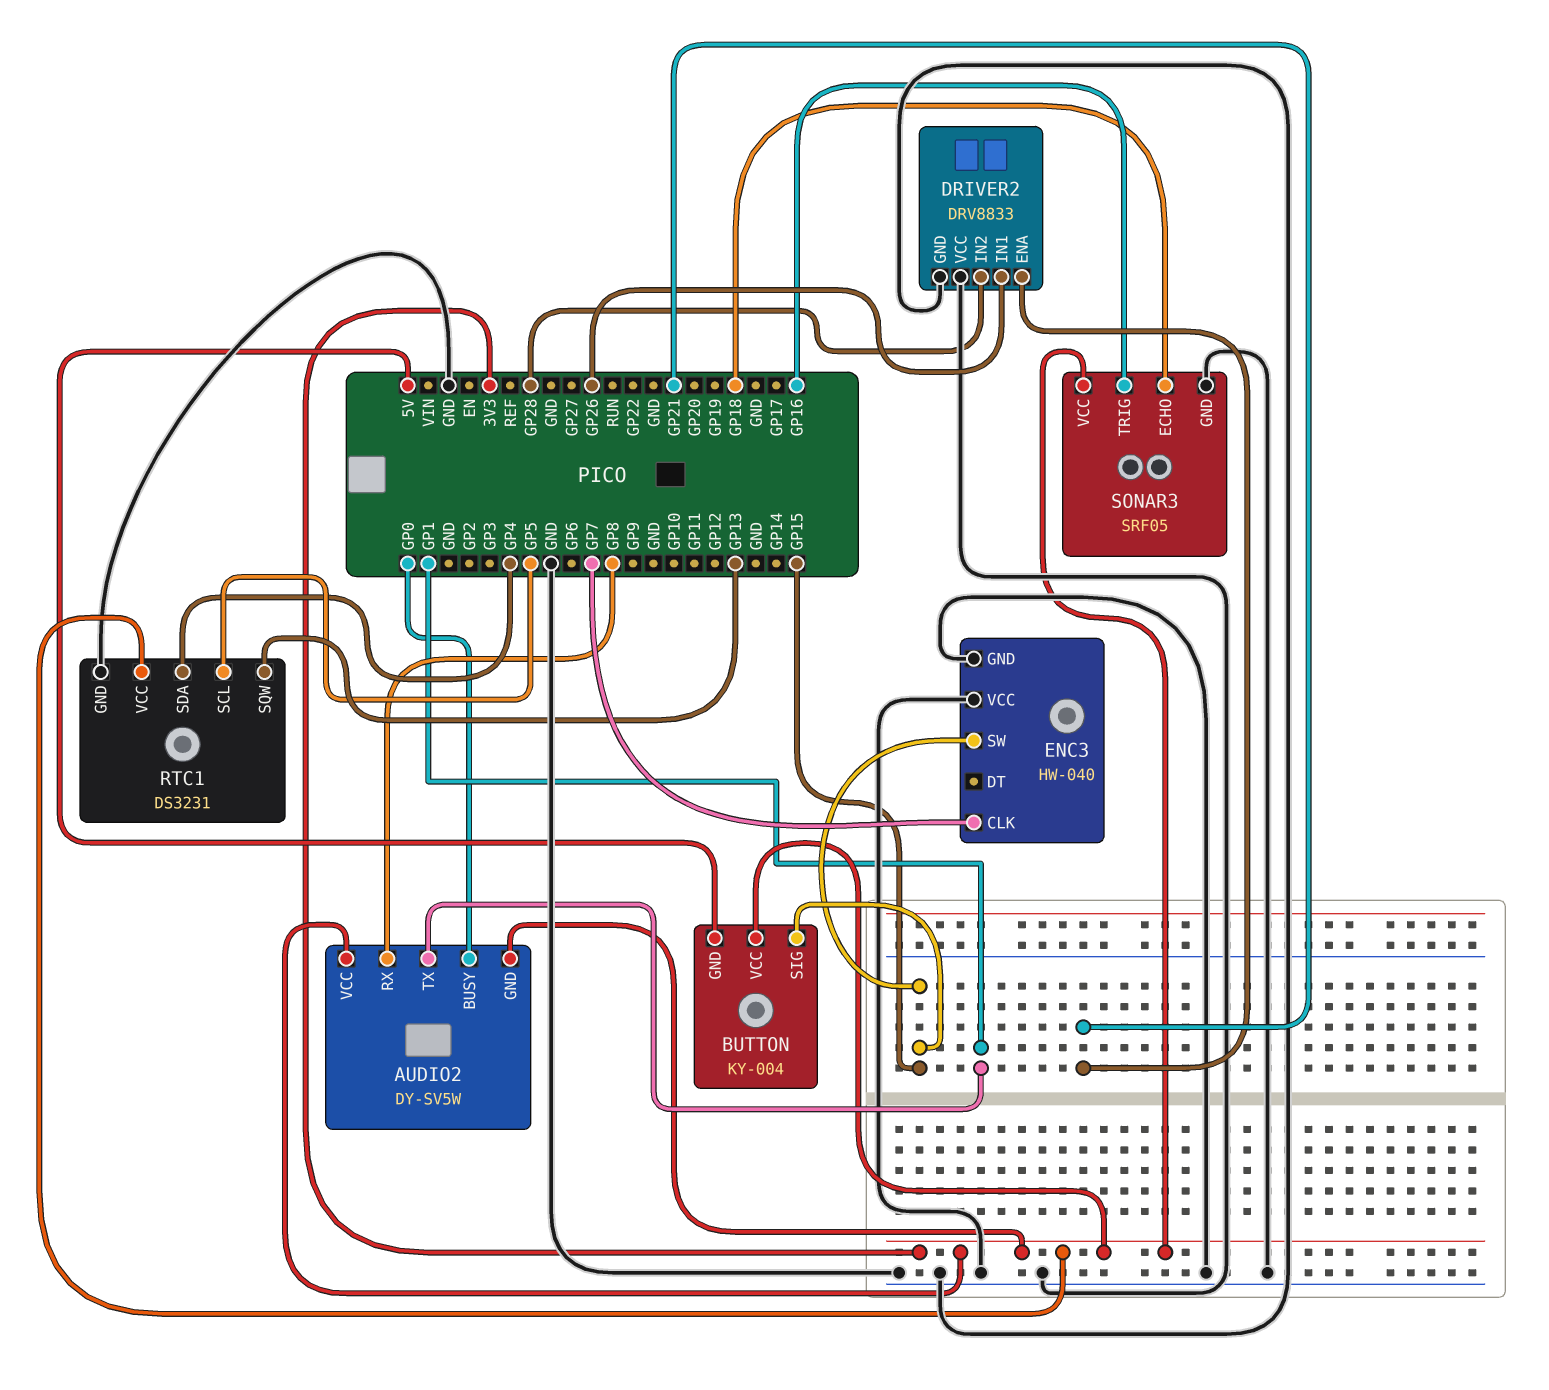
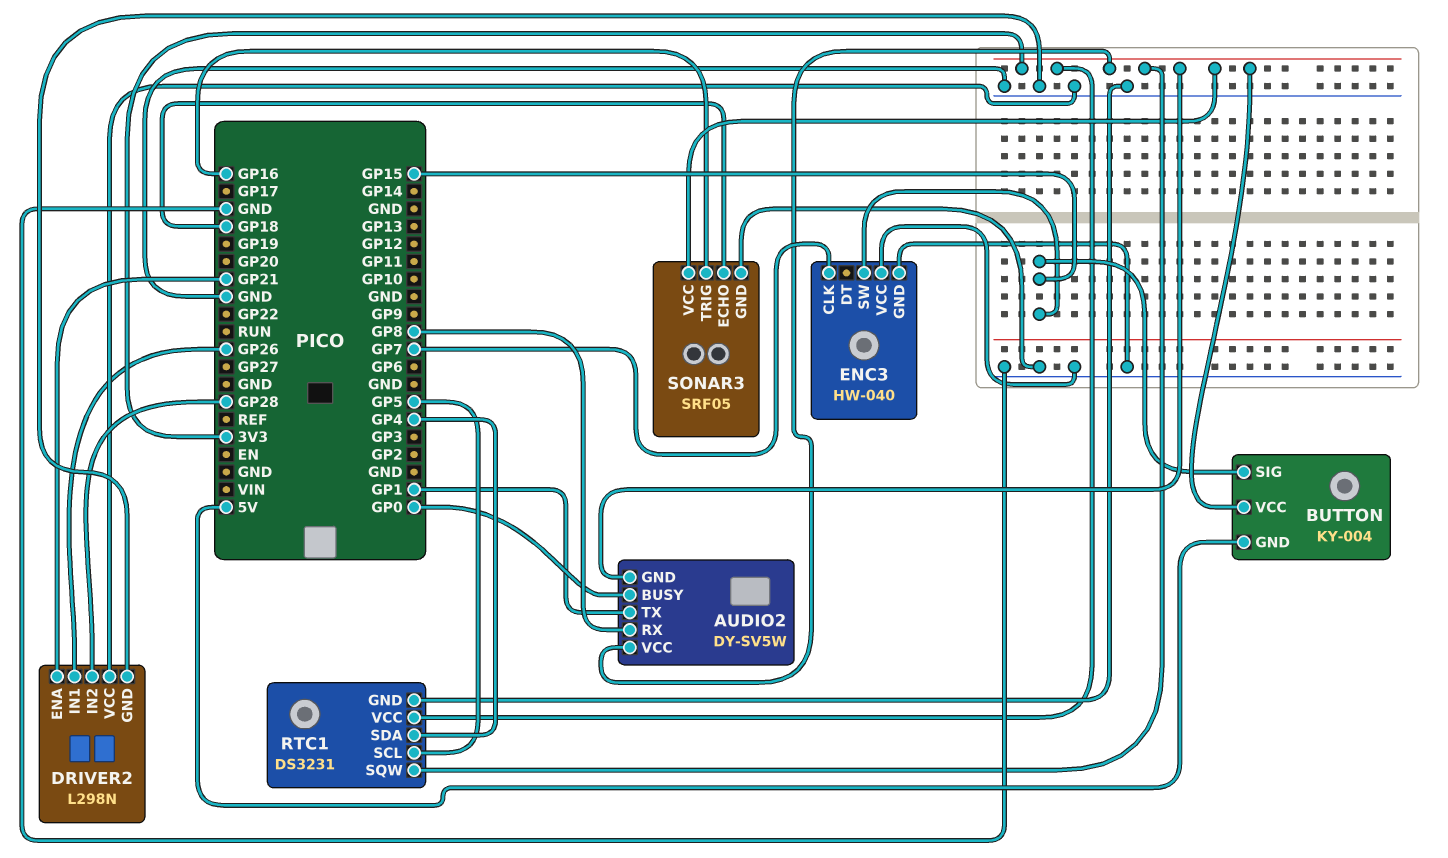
DRIVER2: DRV8833 -> L298N
RTC1 pin SQW: GP13 -> 3V3

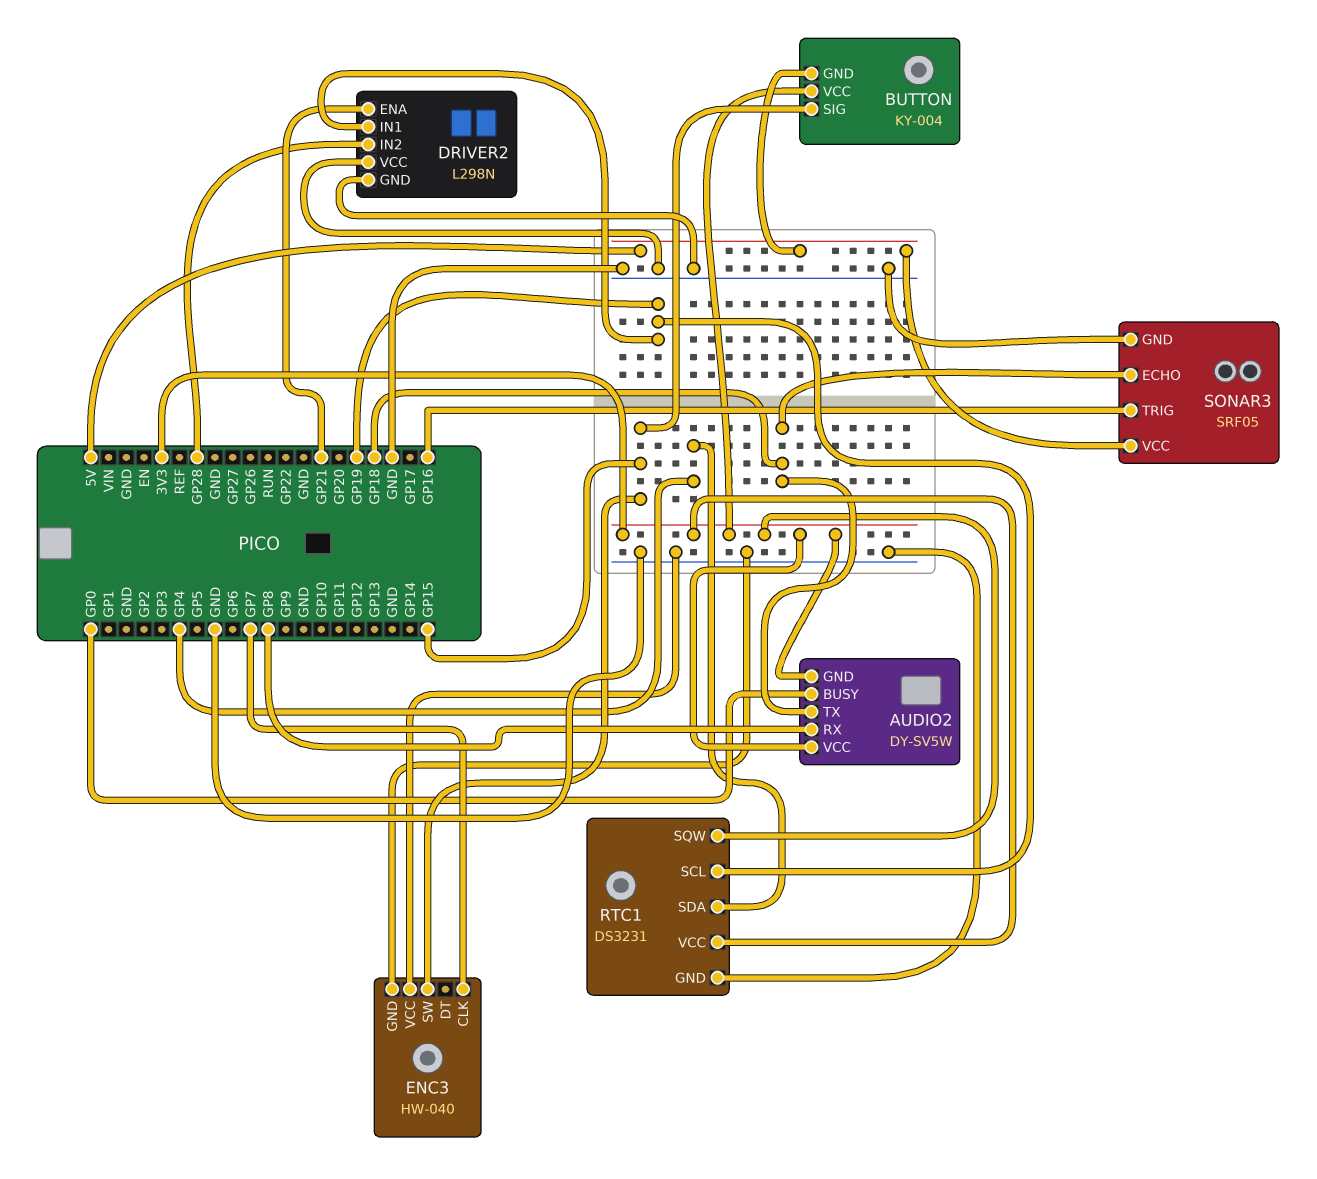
AUDIO2 pin TX: GP1 -> GP18
DRIVER2 pin IN1: GP26 -> GP19
RTC1 pin SCL: GP5 -> GP19
SONAR3 pin VCC: 3V3 -> 5V

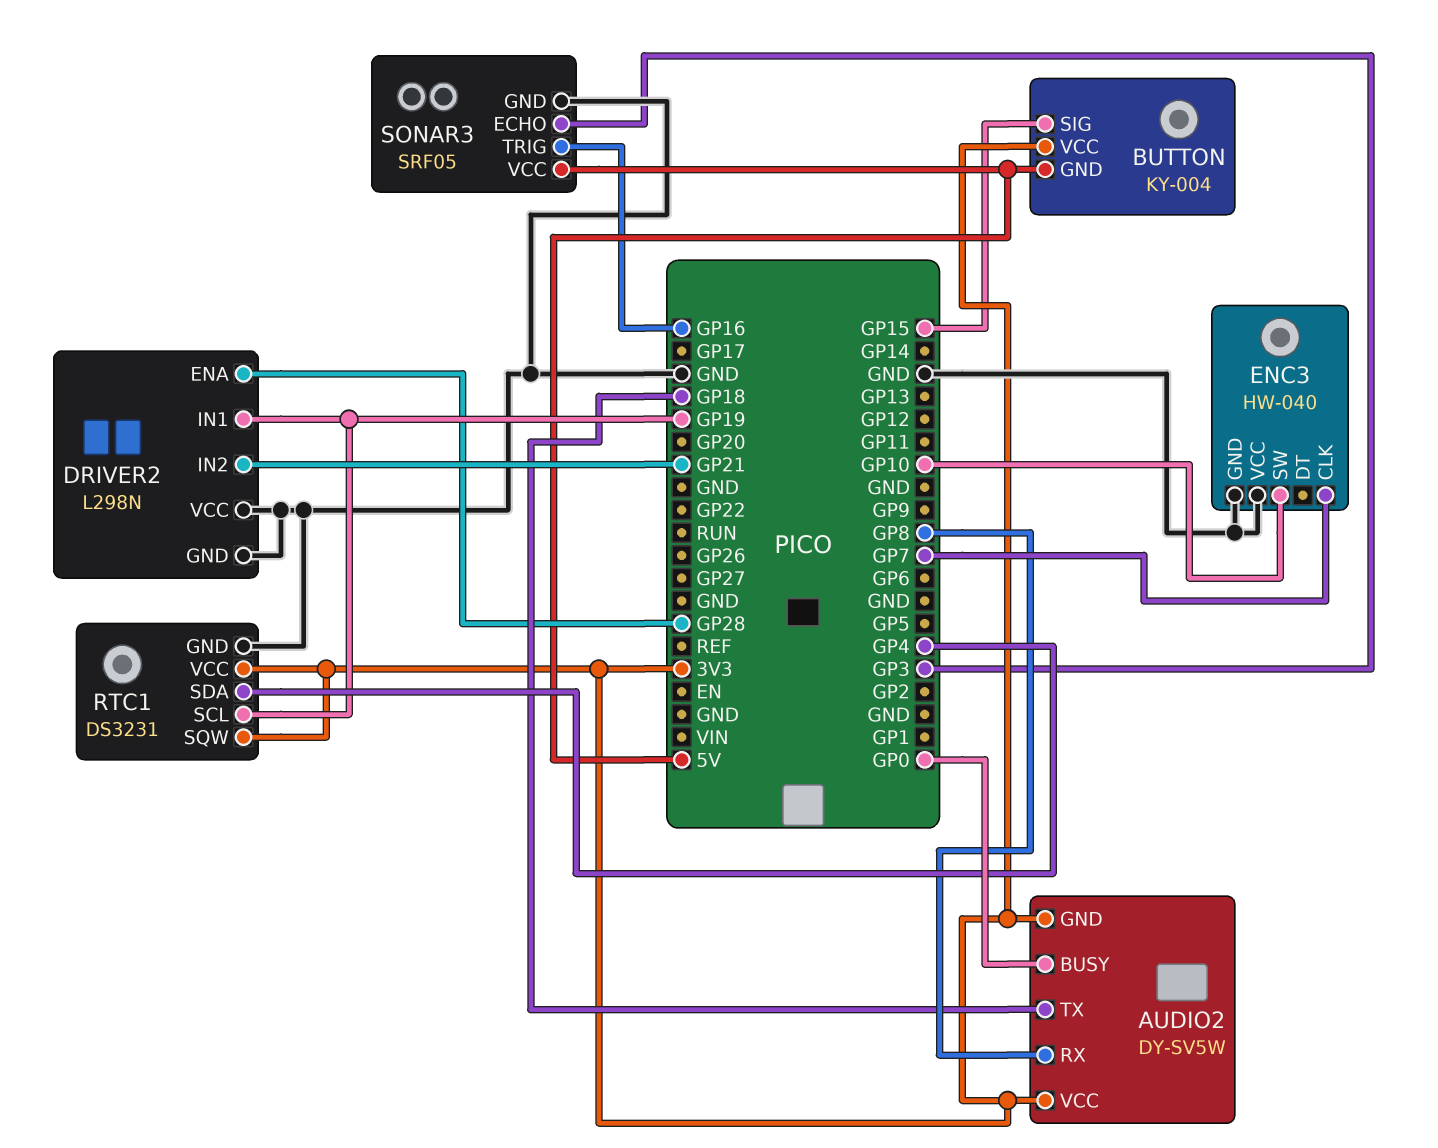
DRIVER2 pin ENA: GP21 -> GP28
DRIVER2 pin IN2: GP28 -> GP21
ENC3 pin SW: GP15 -> GP10
SONAR3 pin ECHO: GP18 -> GP3

